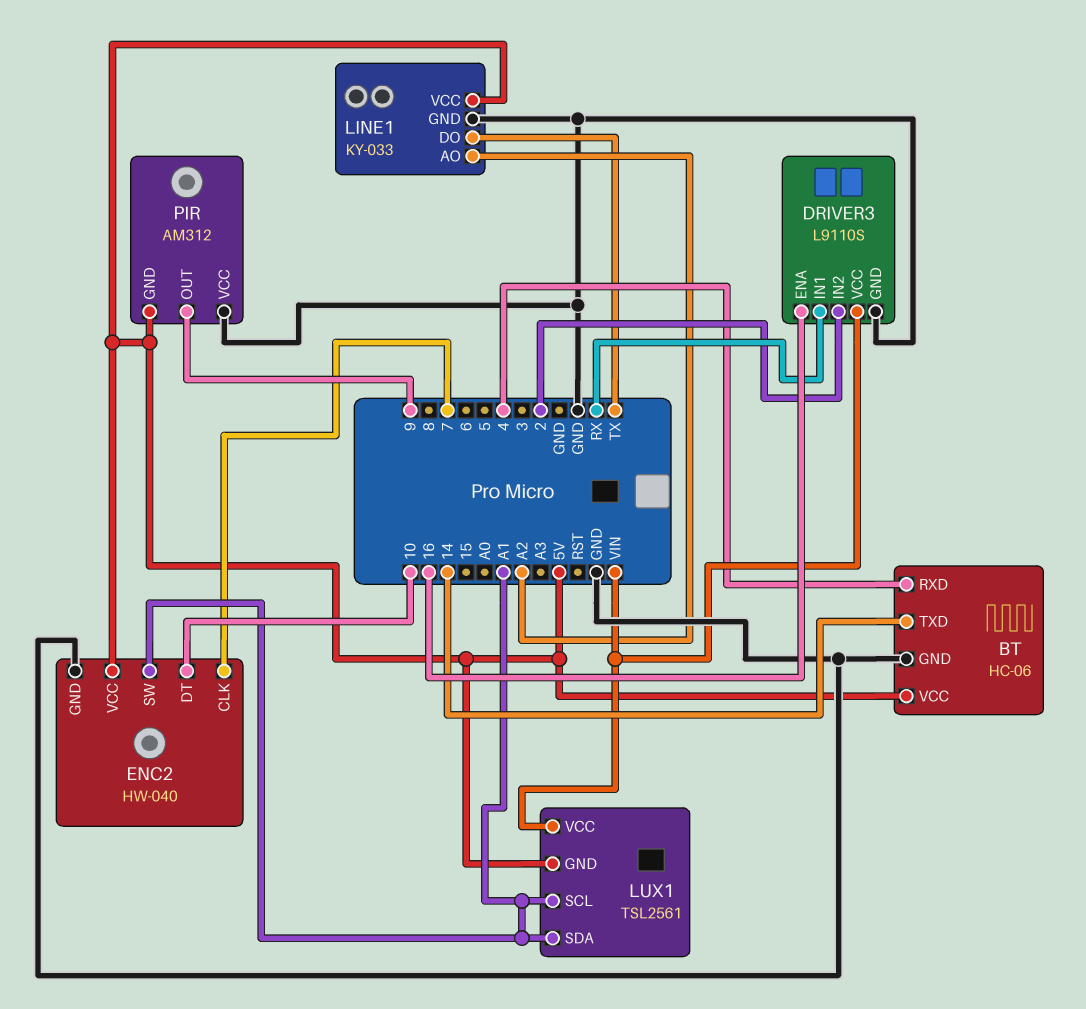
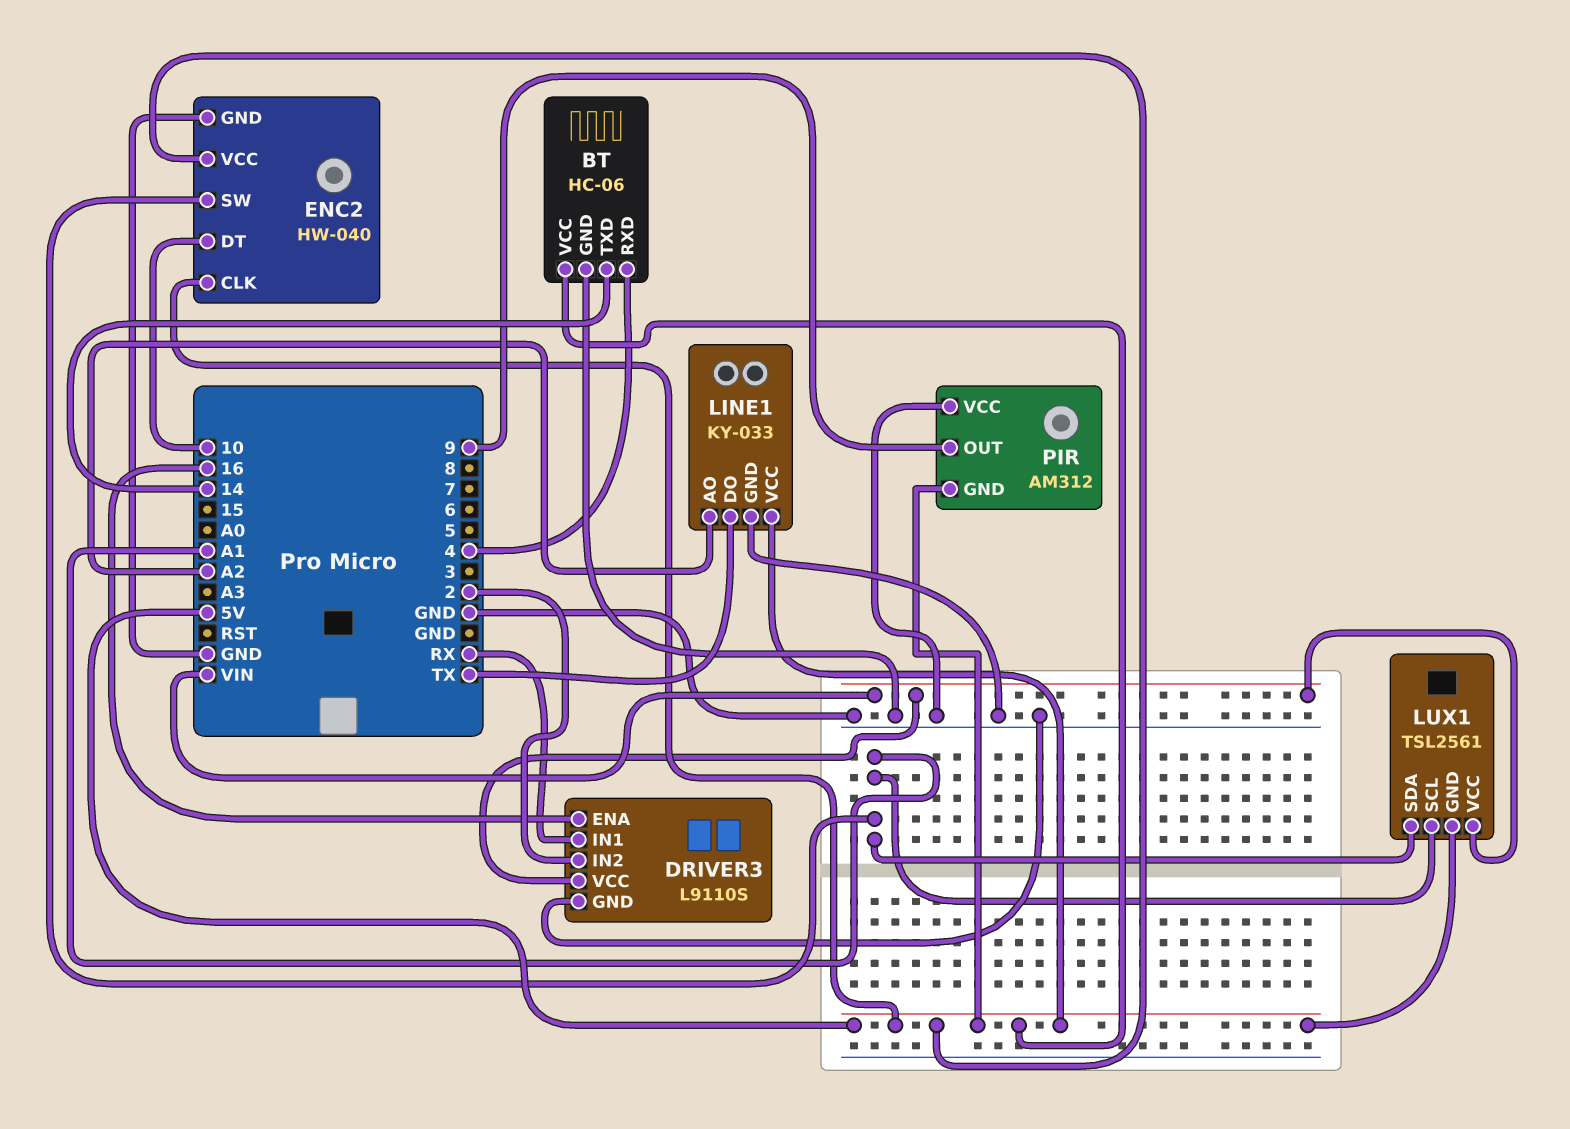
ENC2 pin CLK: 7 -> 5V

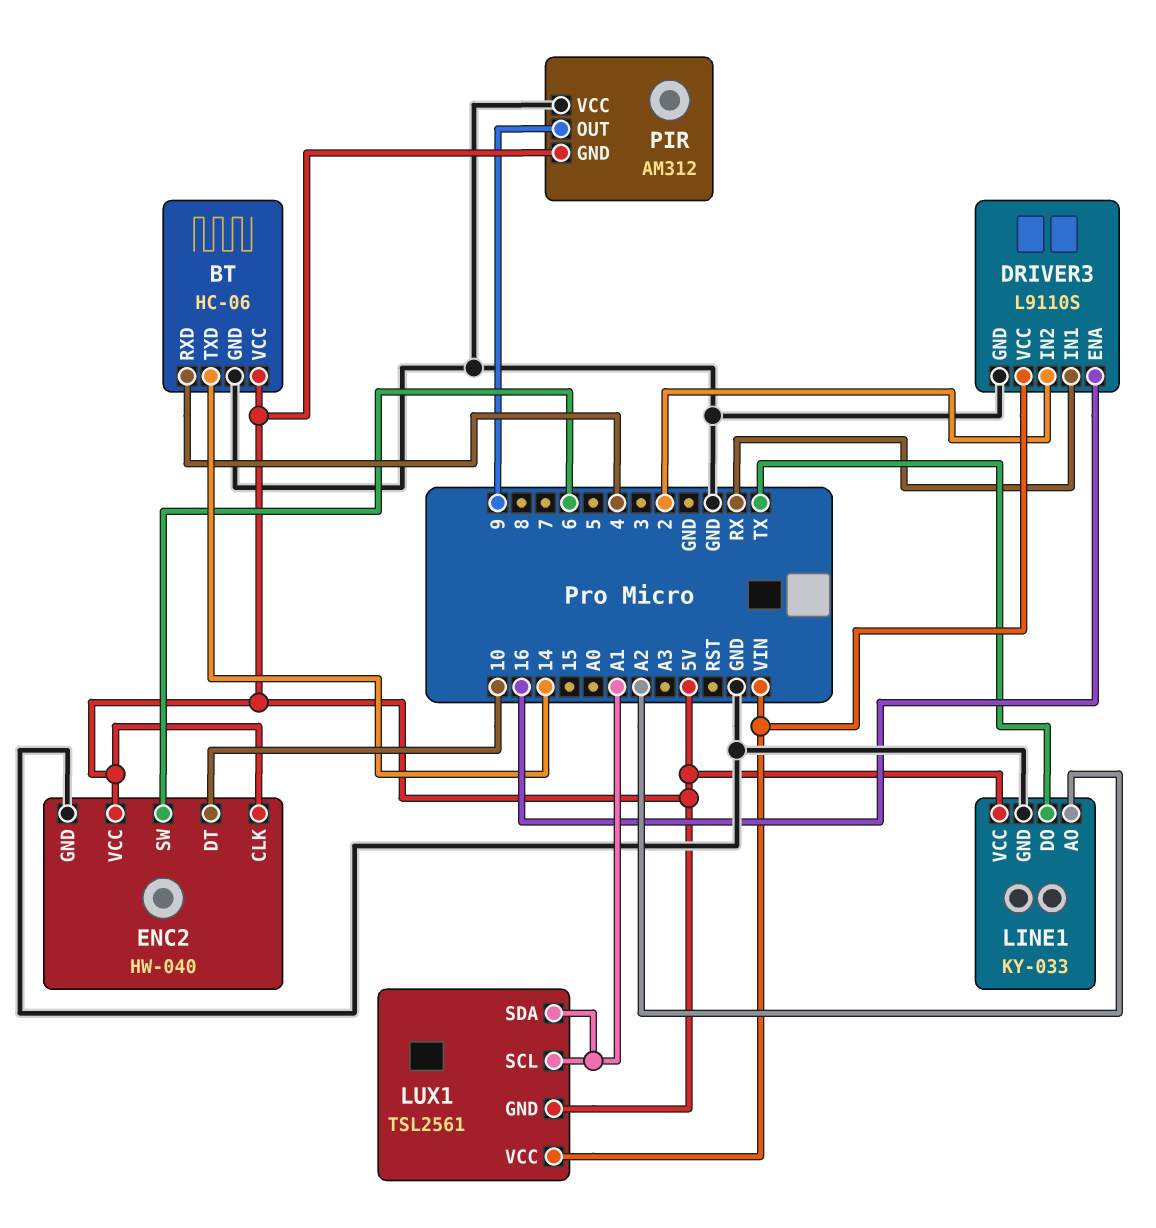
ENC2 pin SW: A1 -> 6

